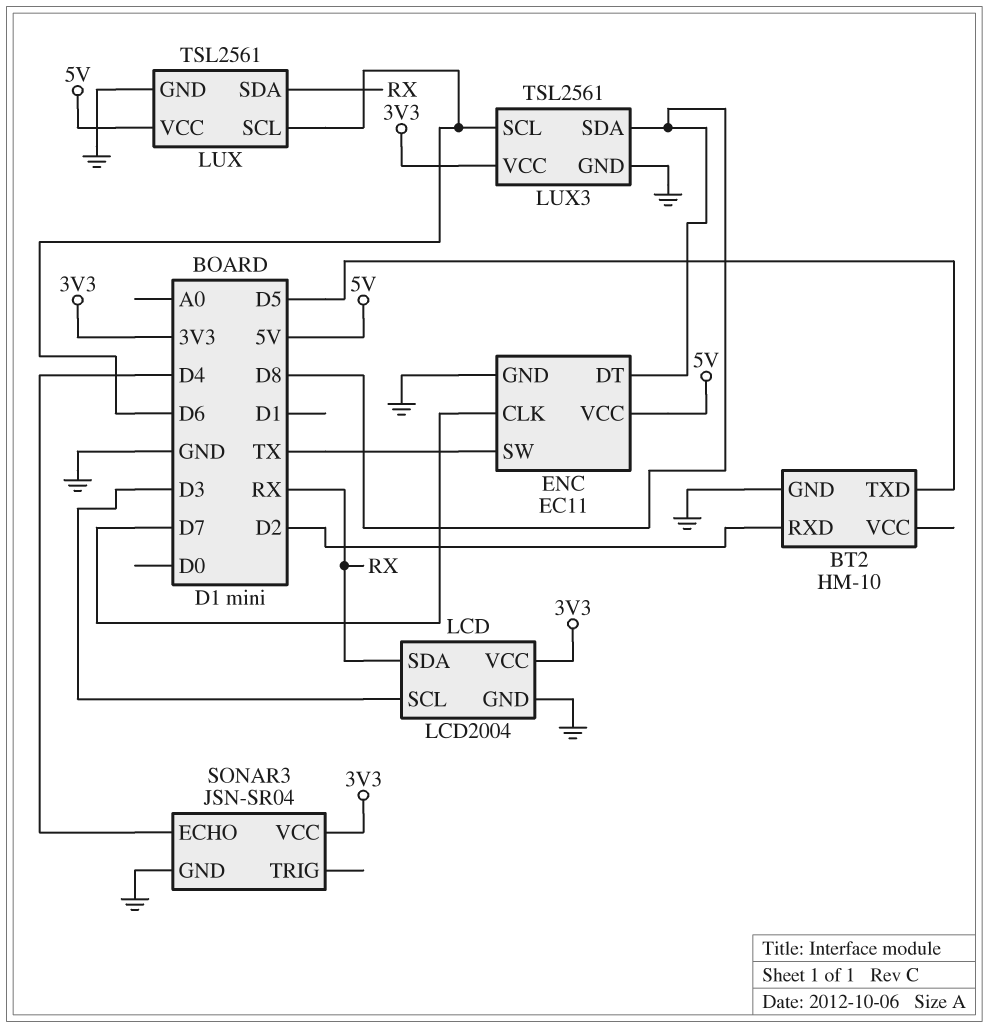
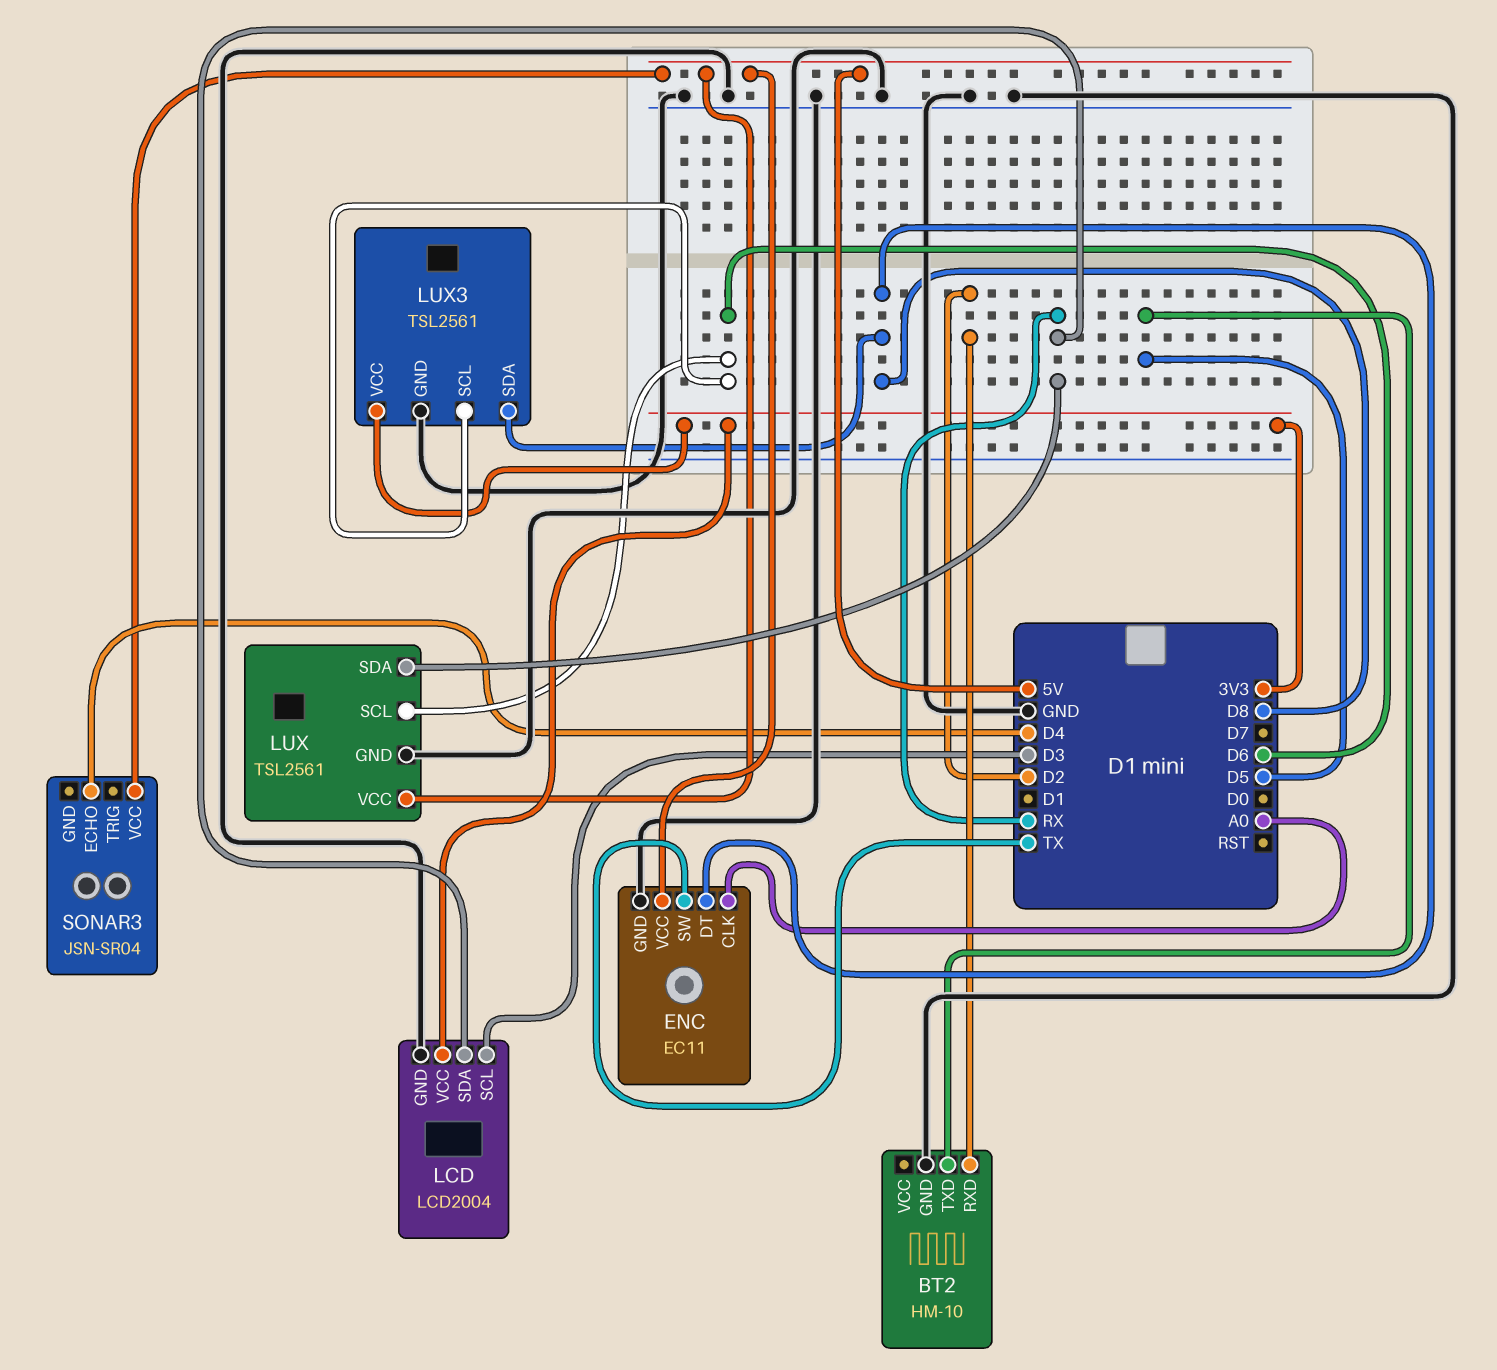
ENC pin CLK: D7 -> A0
SONAR3 pin GND: GND -> none
SONAR3 pin VCC: 3V3 -> 5V

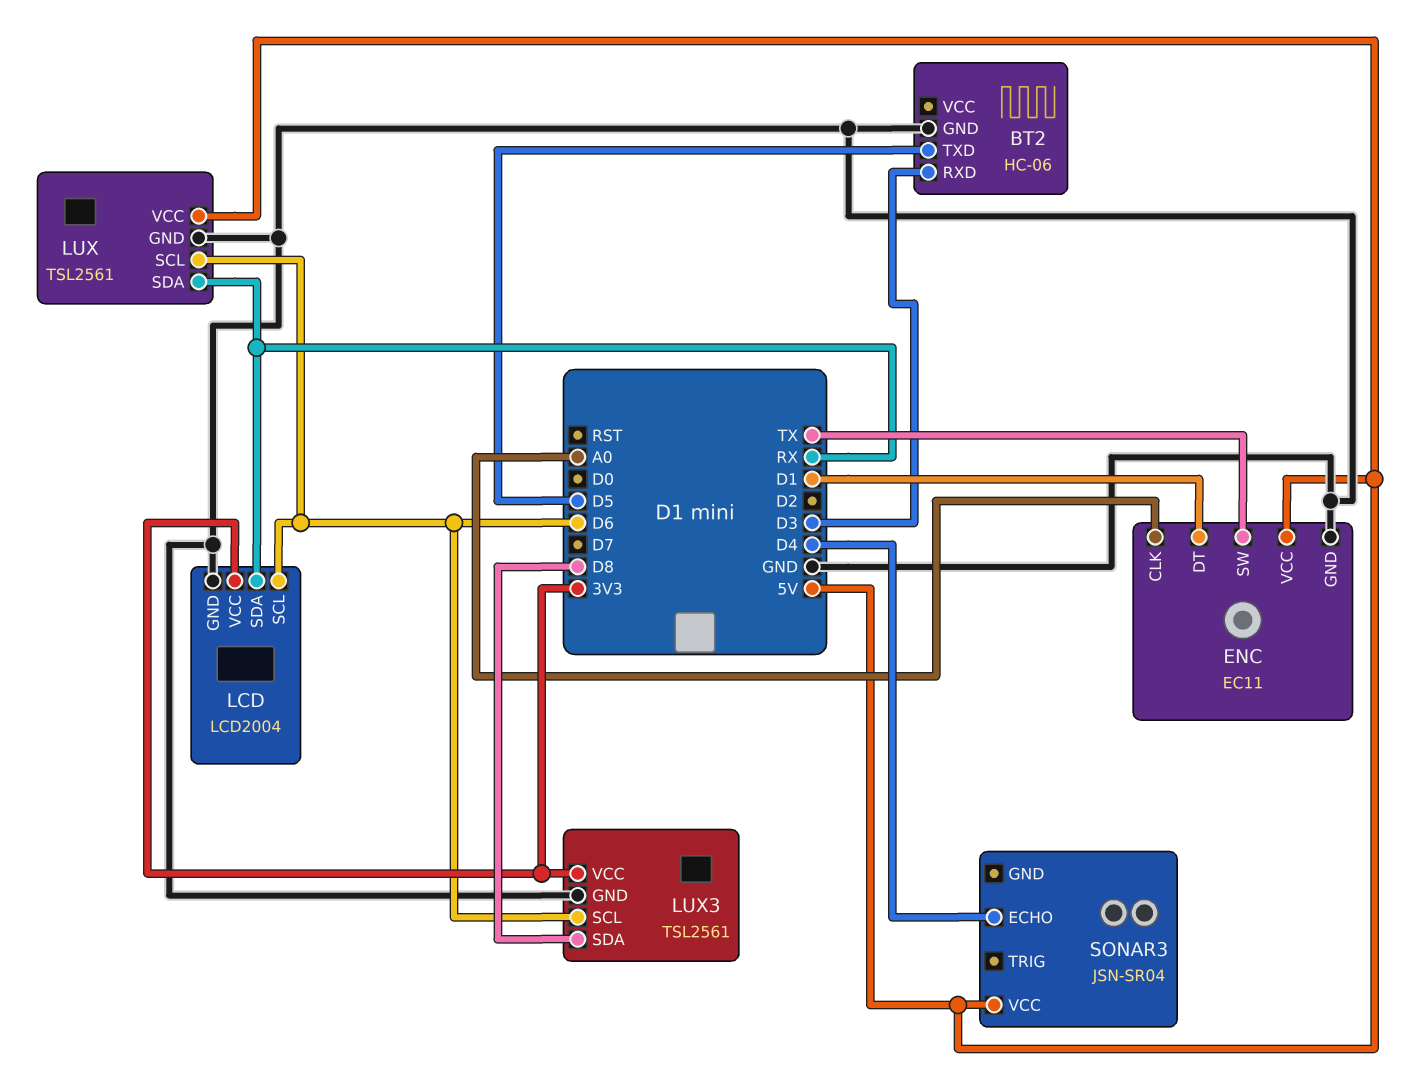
BT2: HM-10 -> HC-06
BT2 pin RXD: D2 -> D3
ENC pin DT: D8 -> D1
LCD pin SCL: D3 -> D6

